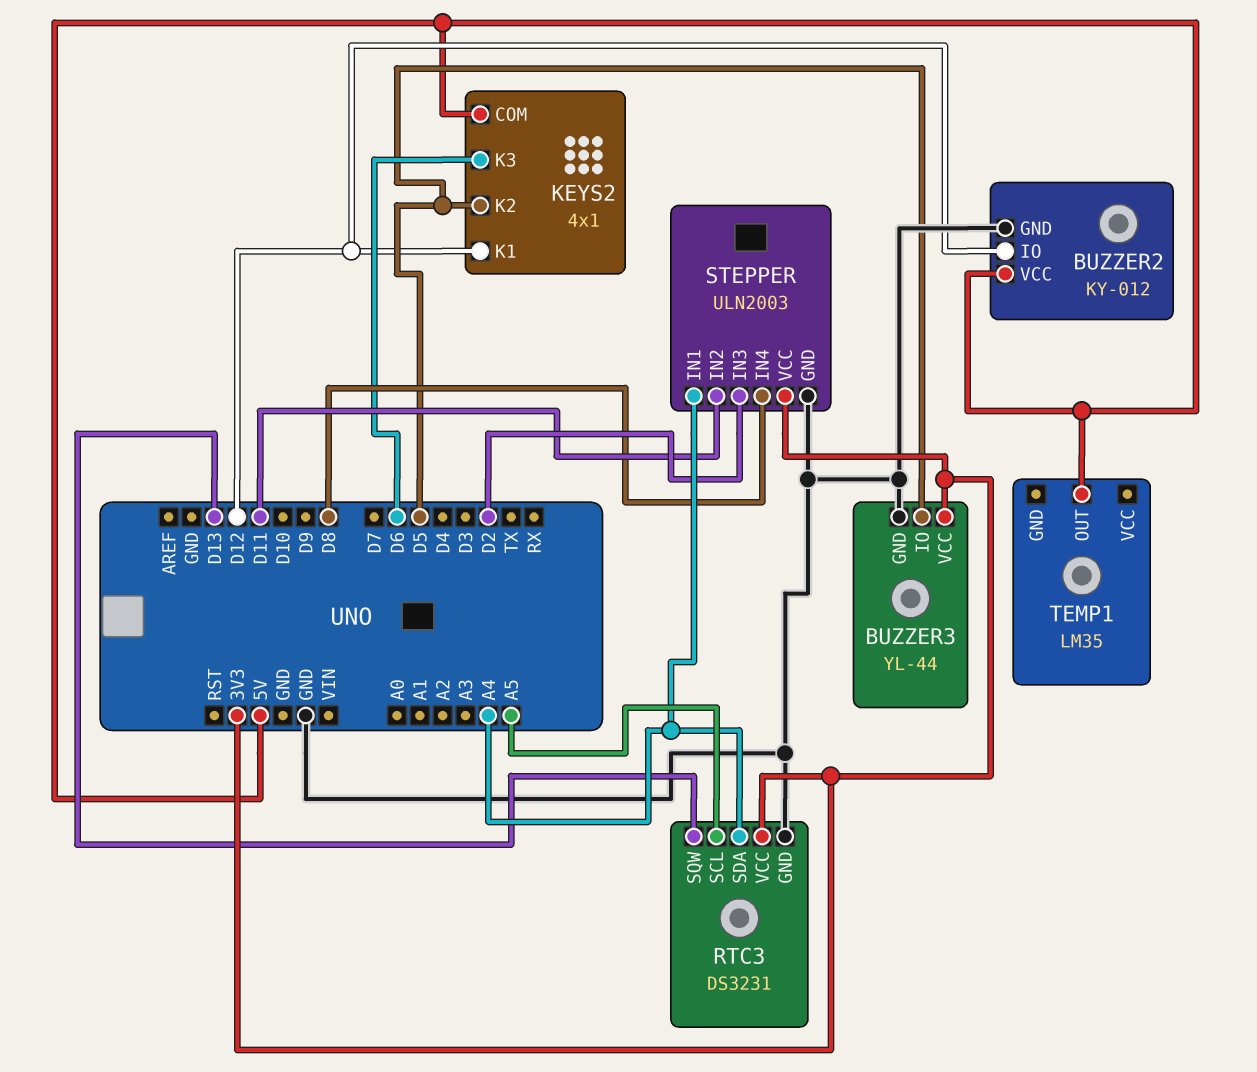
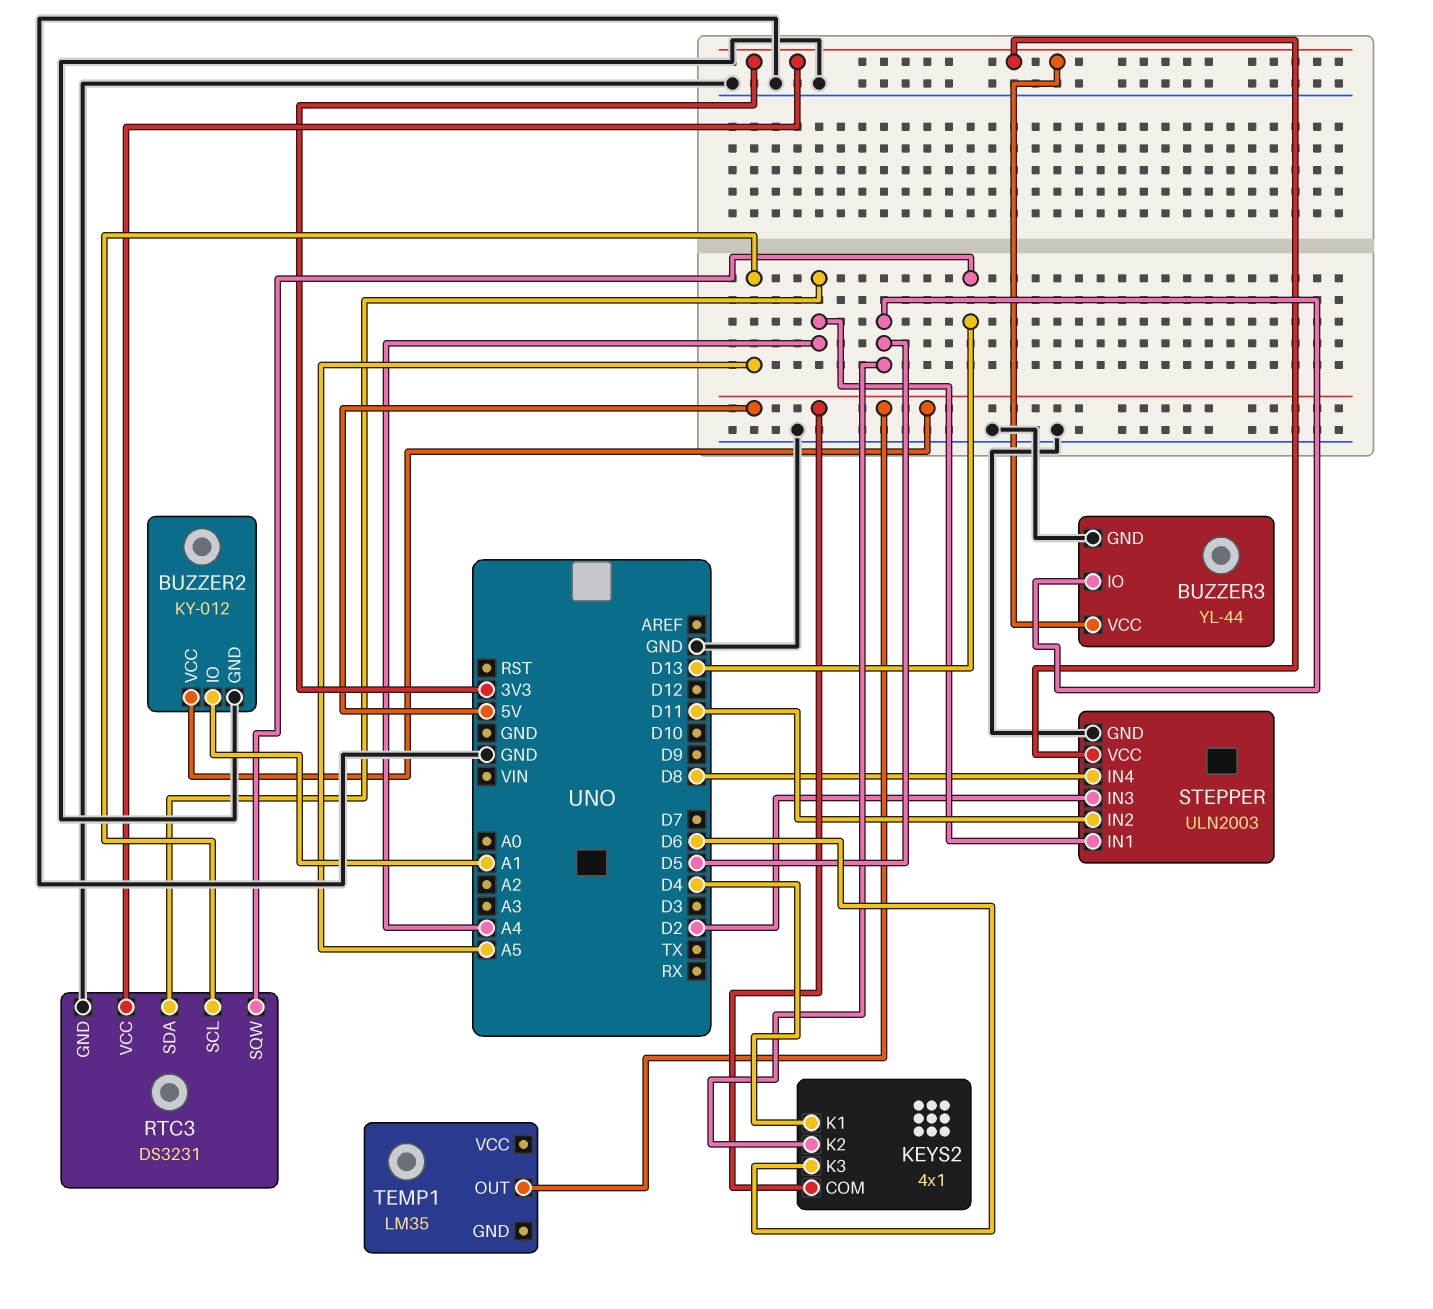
BUZZER2 pin IO: D12 -> A1
KEYS2 pin K1: D12 -> D4

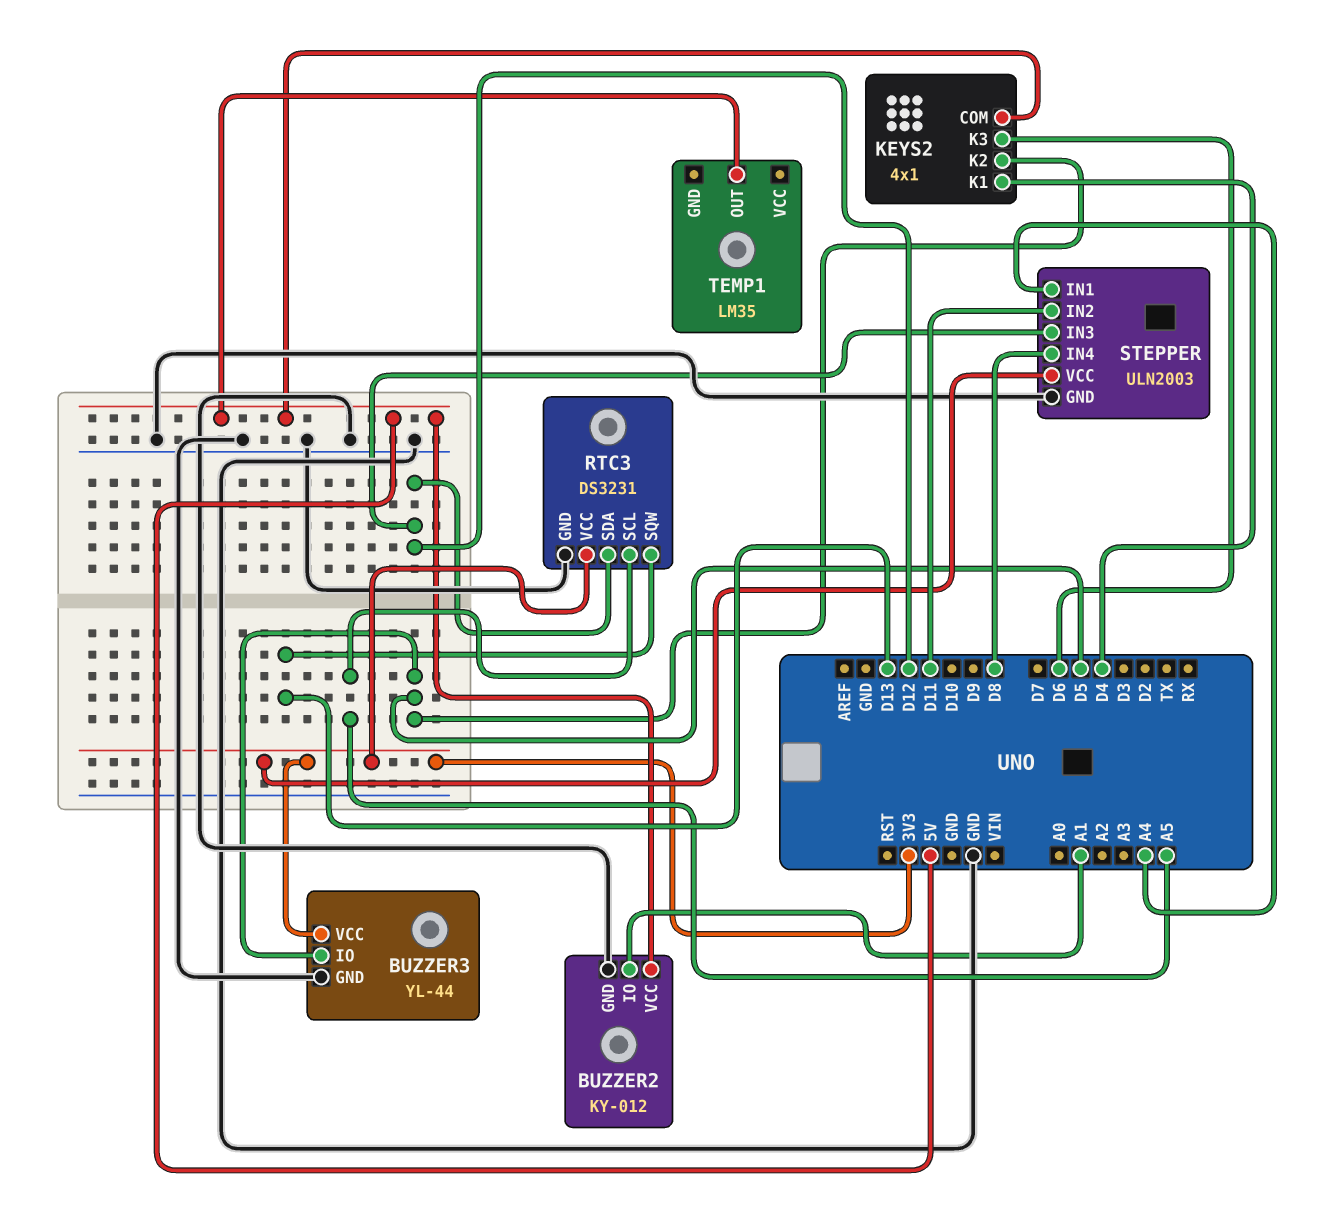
RTC3 pin SDA: A4 -> D12
STEPPER pin IN3: D2 -> D12

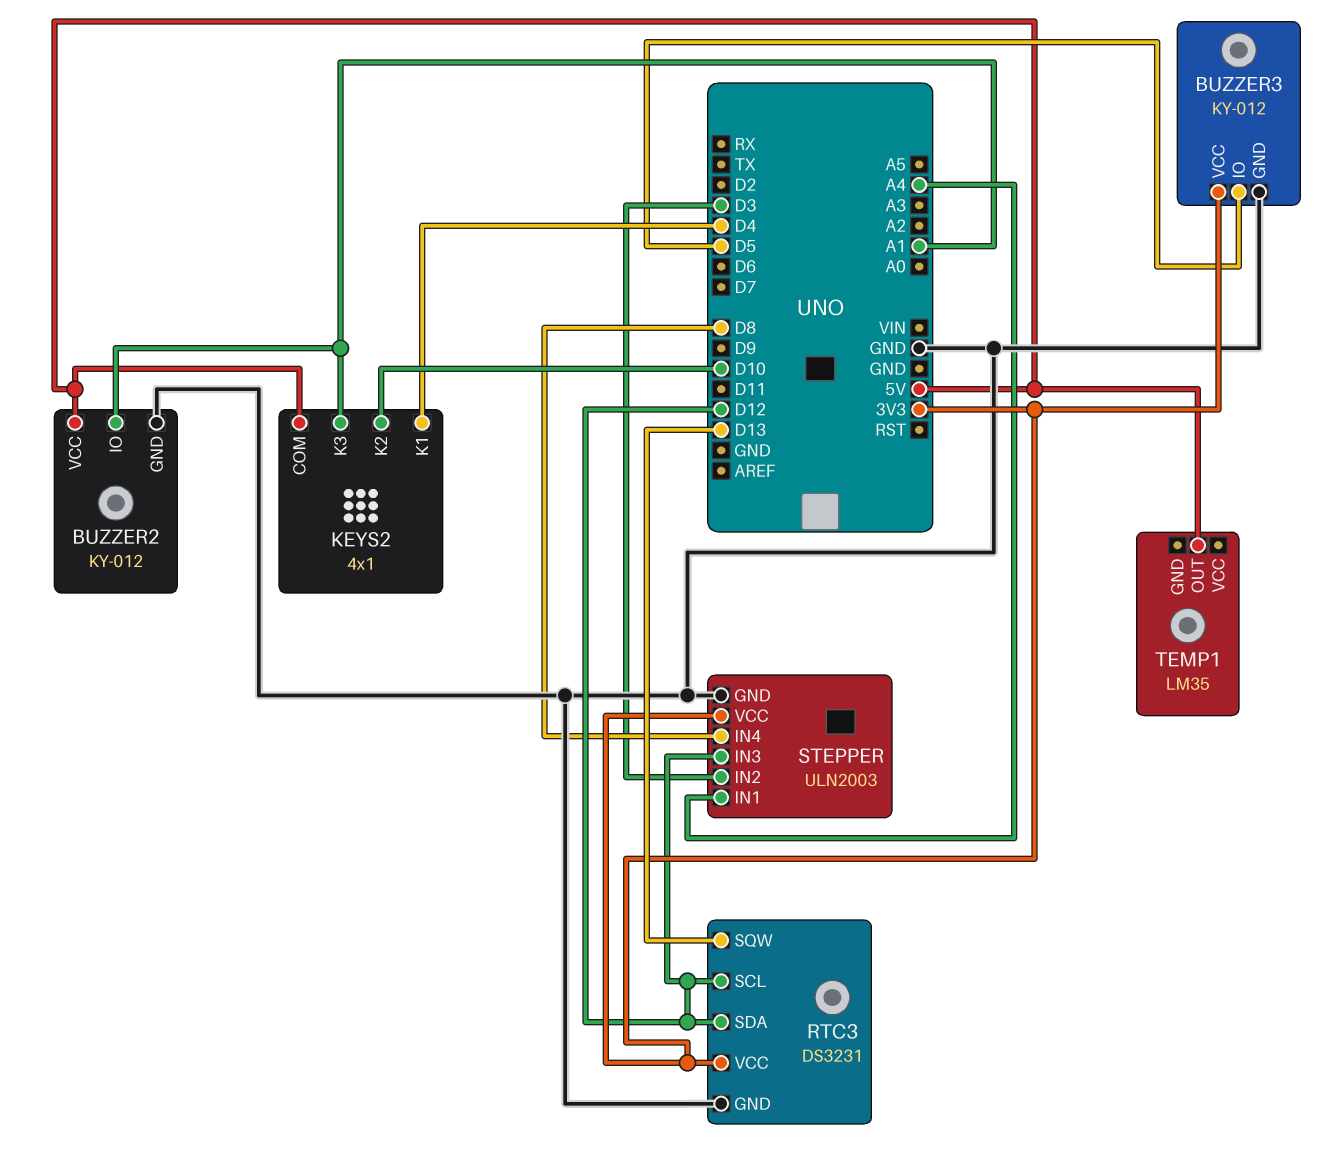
BUZZER3: YL-44 -> KY-012
KEYS2 pin K2: D5 -> D10
KEYS2 pin K3: D6 -> A1
RTC3 pin SCL: A5 -> D12
STEPPER pin IN2: D11 -> D3

